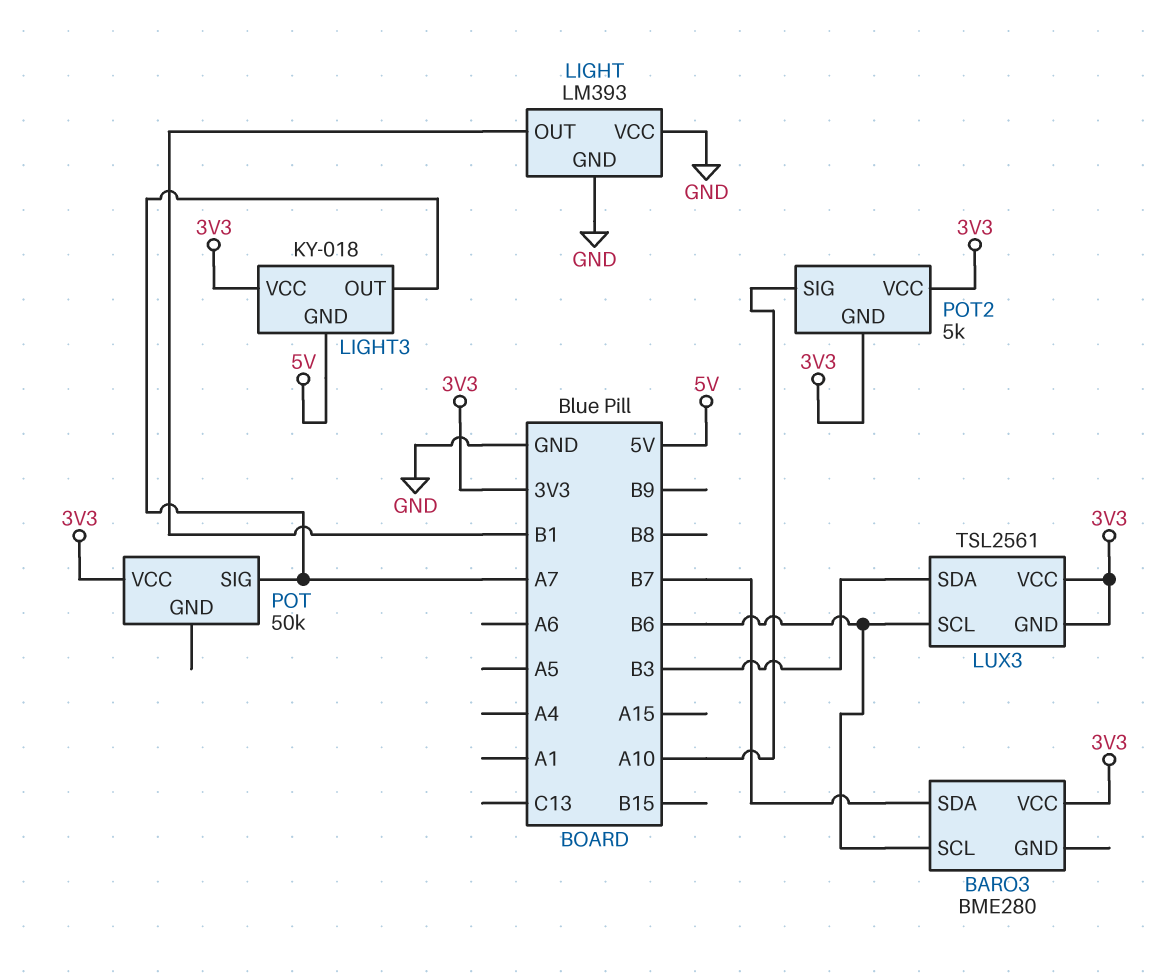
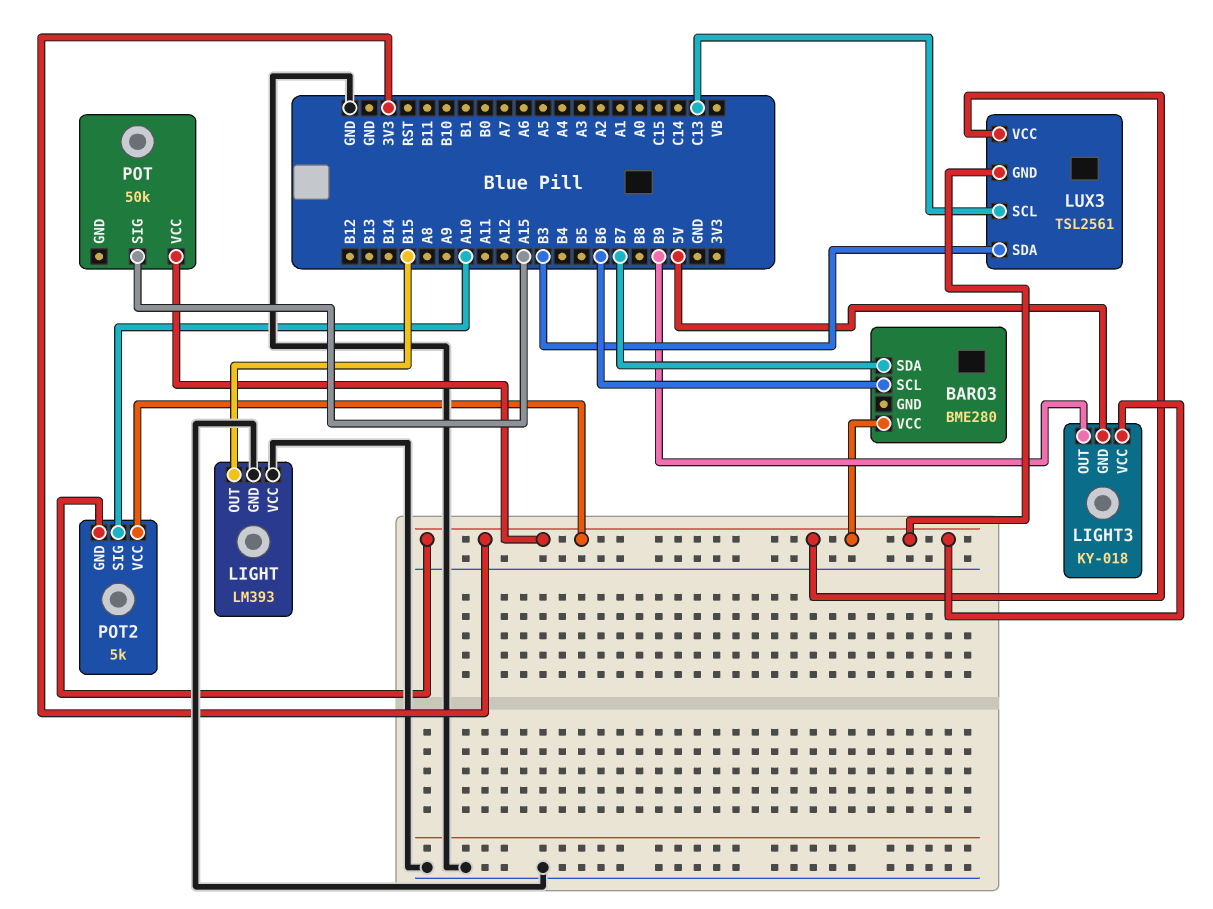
LIGHT pin OUT: B1 -> B15
LIGHT3 pin OUT: A7 -> B9
LUX3 pin SCL: B6 -> C13
POT pin SIG: A7 -> A15

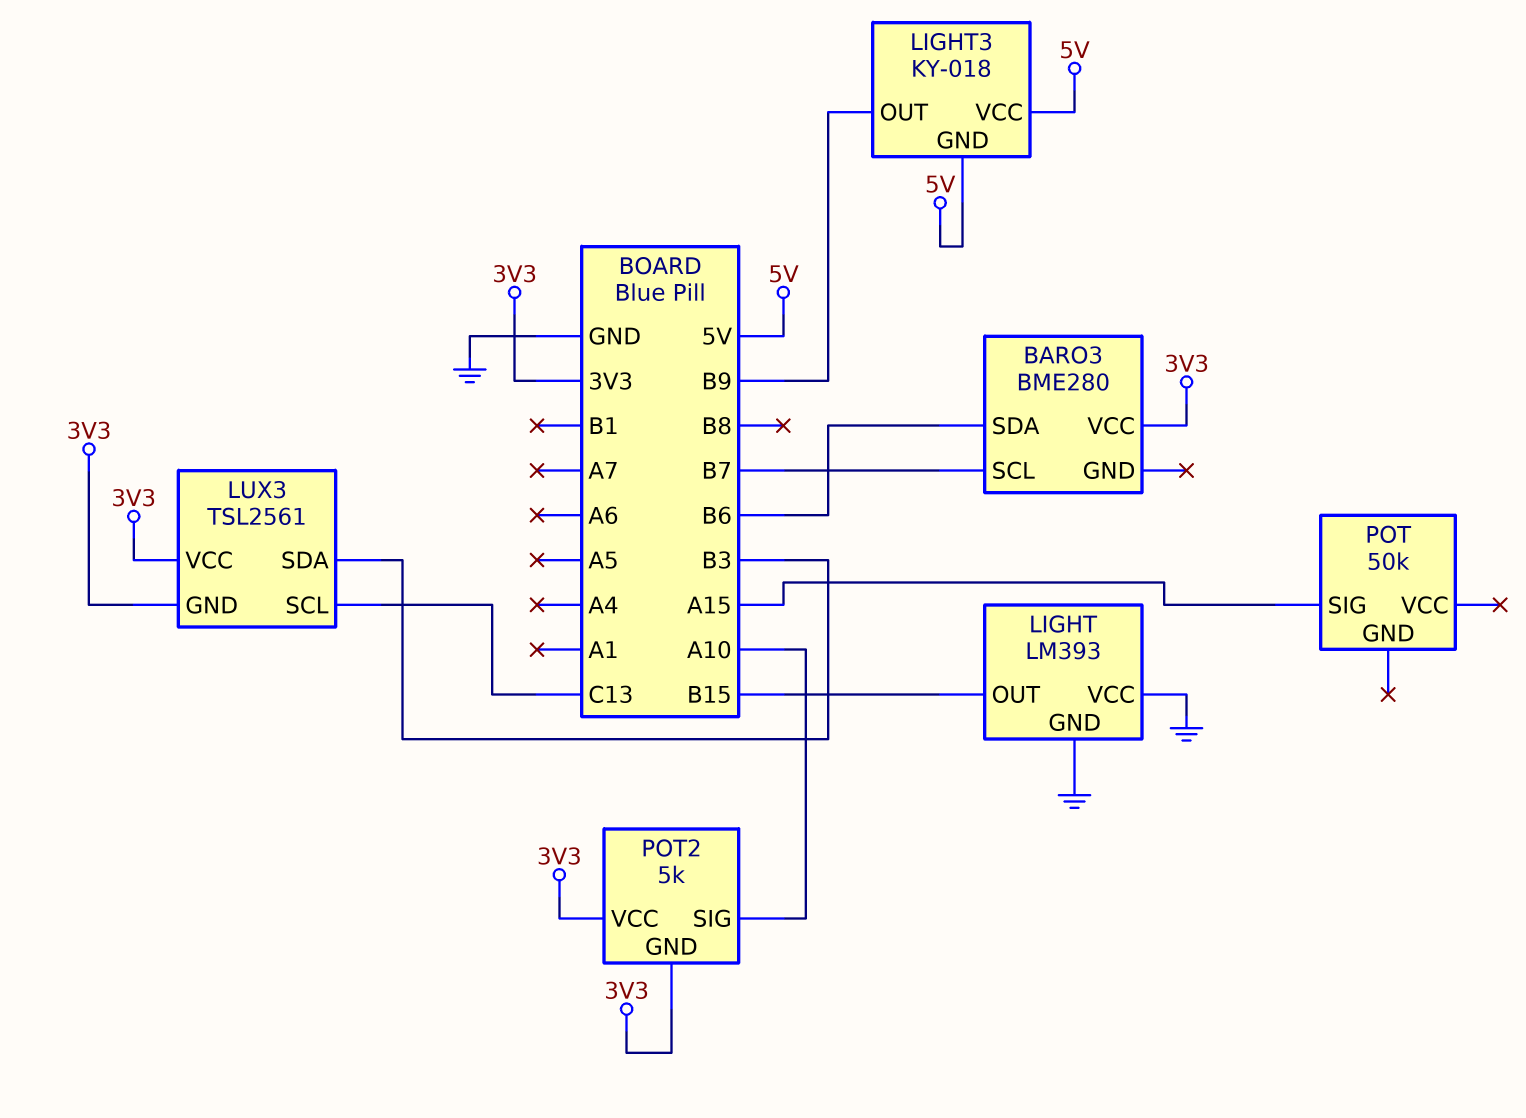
BARO3 pin SCL: B6 -> B7
BARO3 pin SDA: B7 -> B6
LIGHT3 pin VCC: 3V3 -> 5V
POT pin VCC: 3V3 -> none

